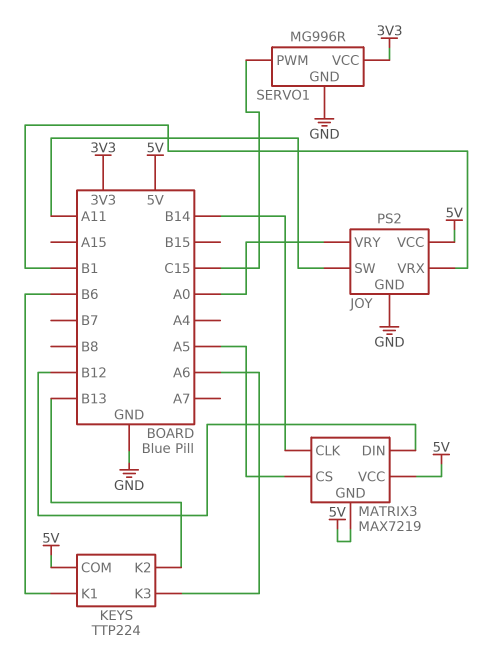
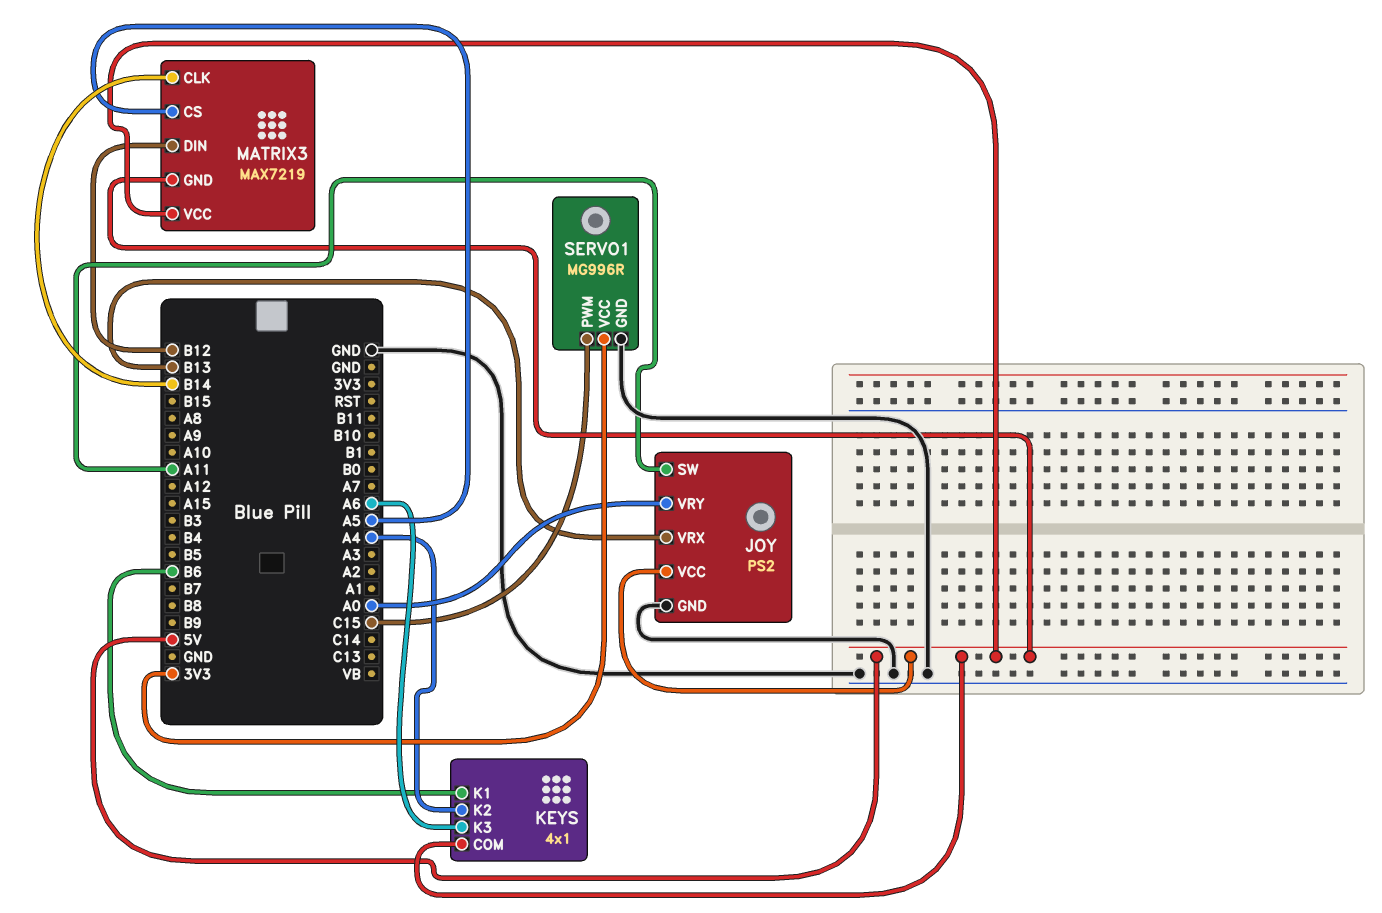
JOY pin VRX: B1 -> B13
KEYS: TTP224 -> 4x1
KEYS pin K2: B13 -> A4

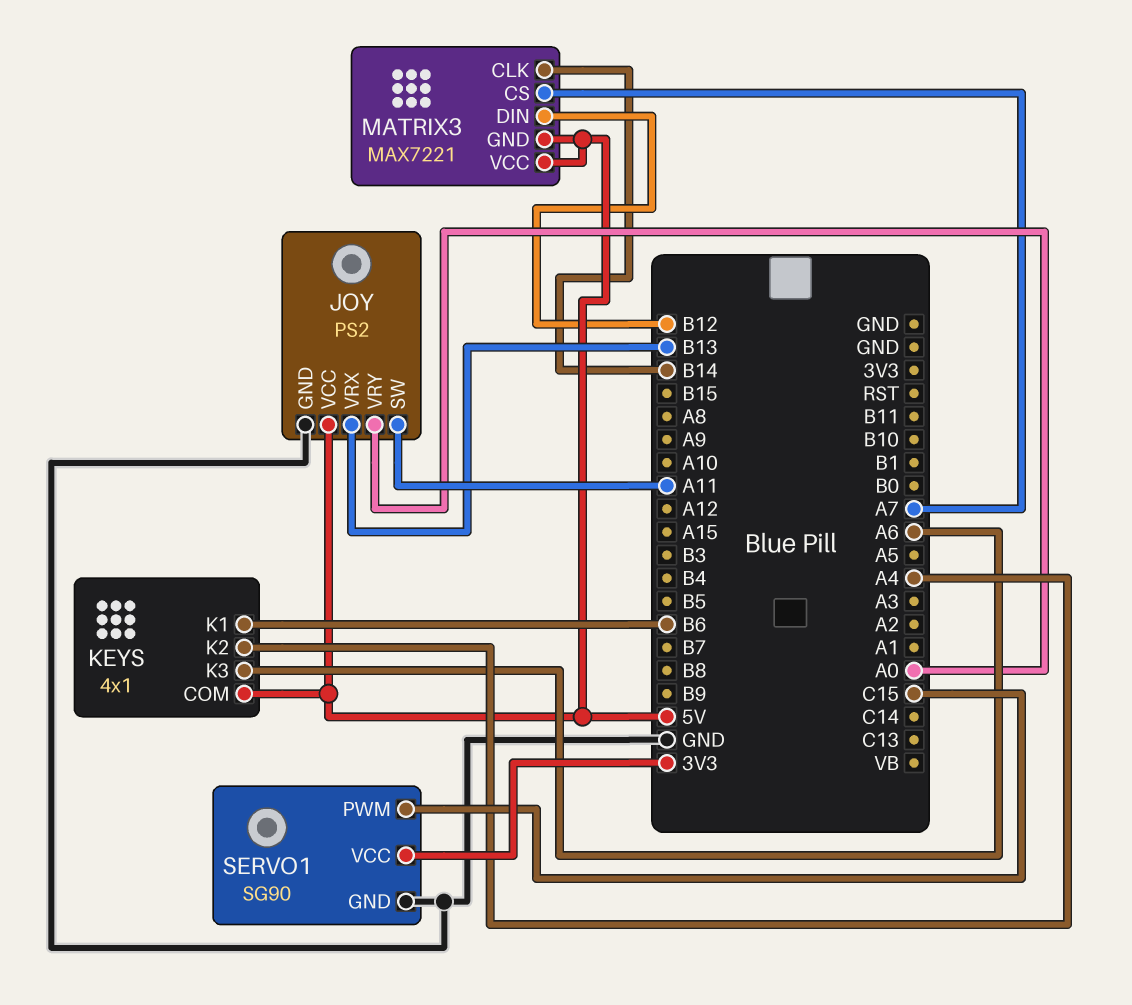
MATRIX3: MAX7219 -> MAX7221
MATRIX3 pin CS: A5 -> A7
SERVO1: MG996R -> SG90

